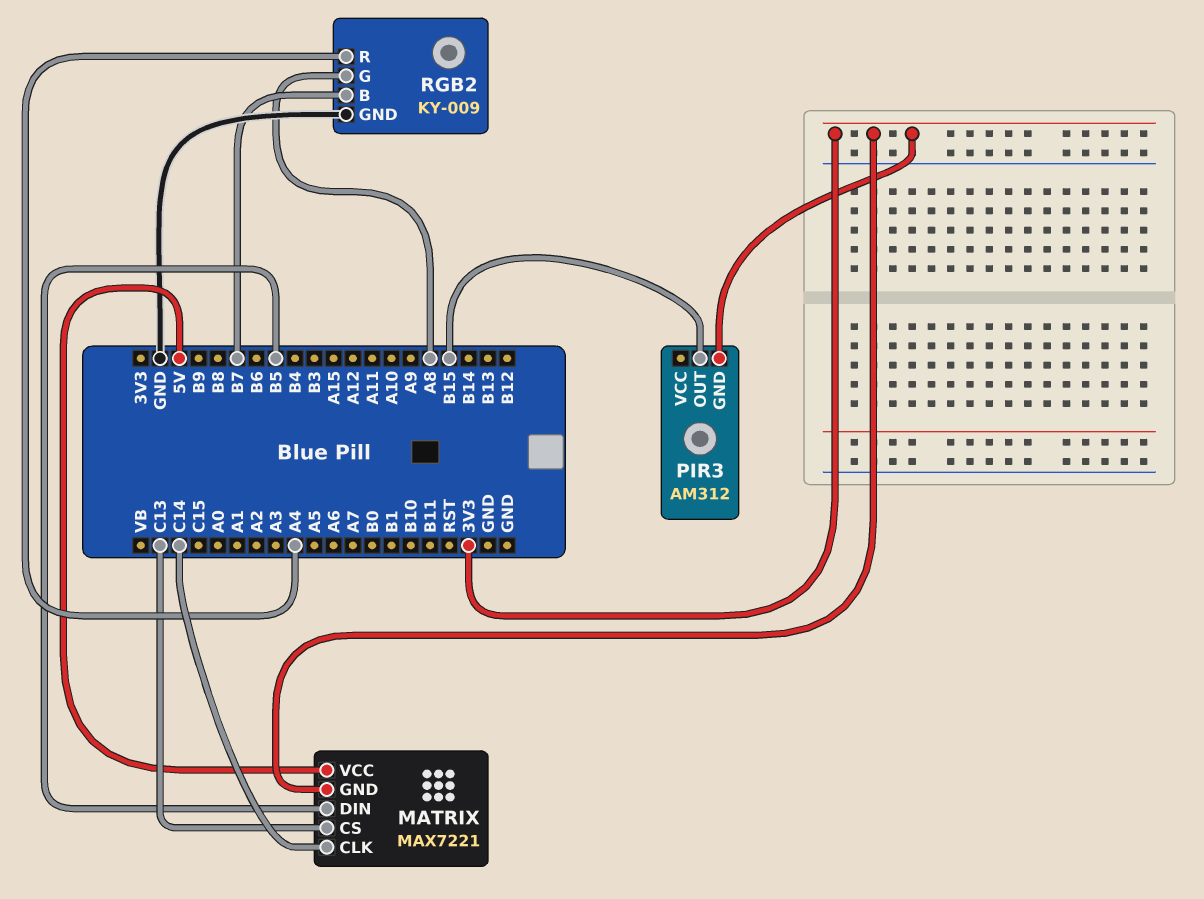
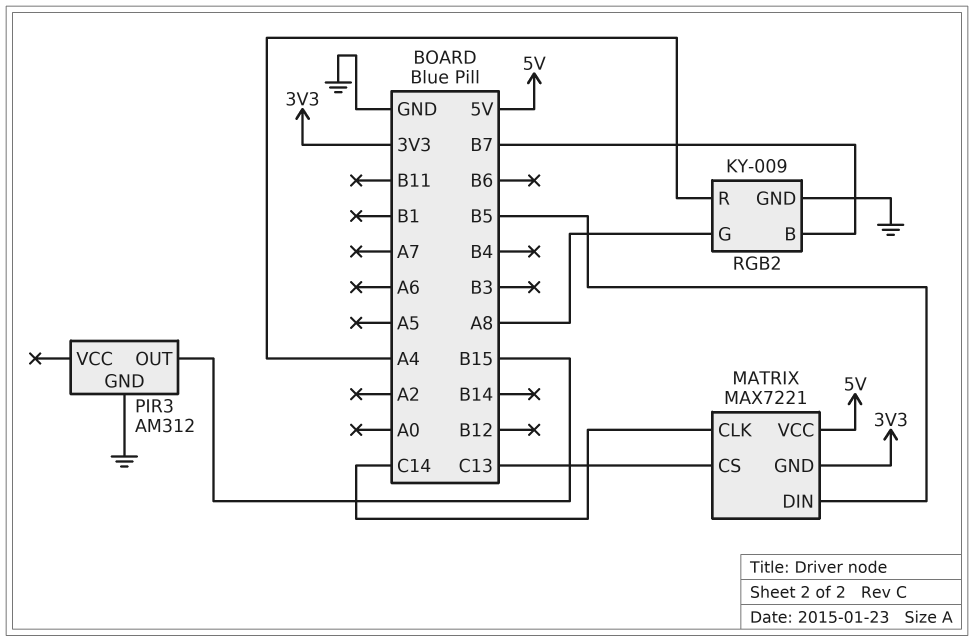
PIR3 pin GND: 3V3 -> GND

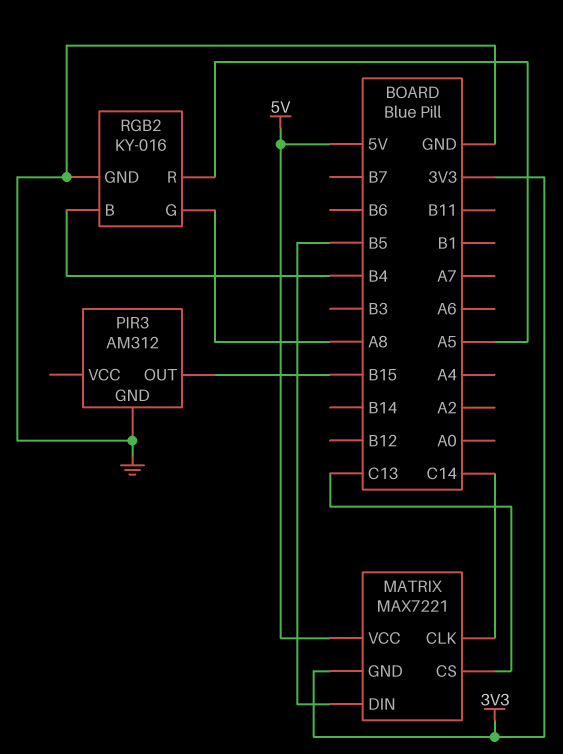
RGB2: KY-009 -> KY-016
RGB2 pin B: B7 -> B4
RGB2 pin R: A4 -> A5

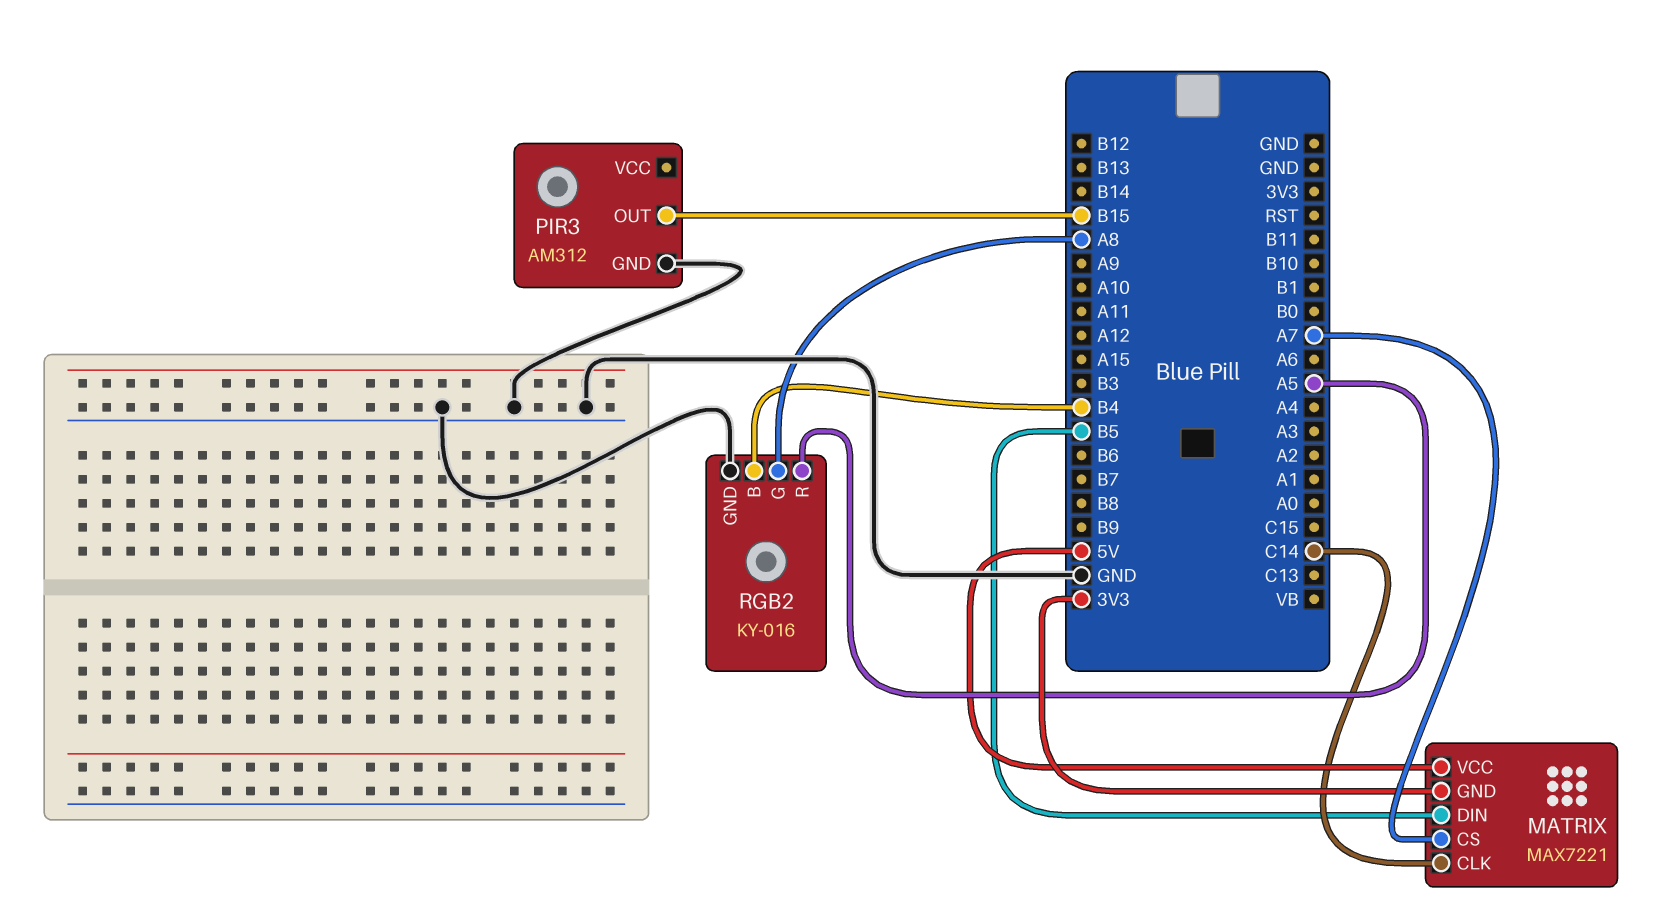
MATRIX pin CS: C13 -> A7

